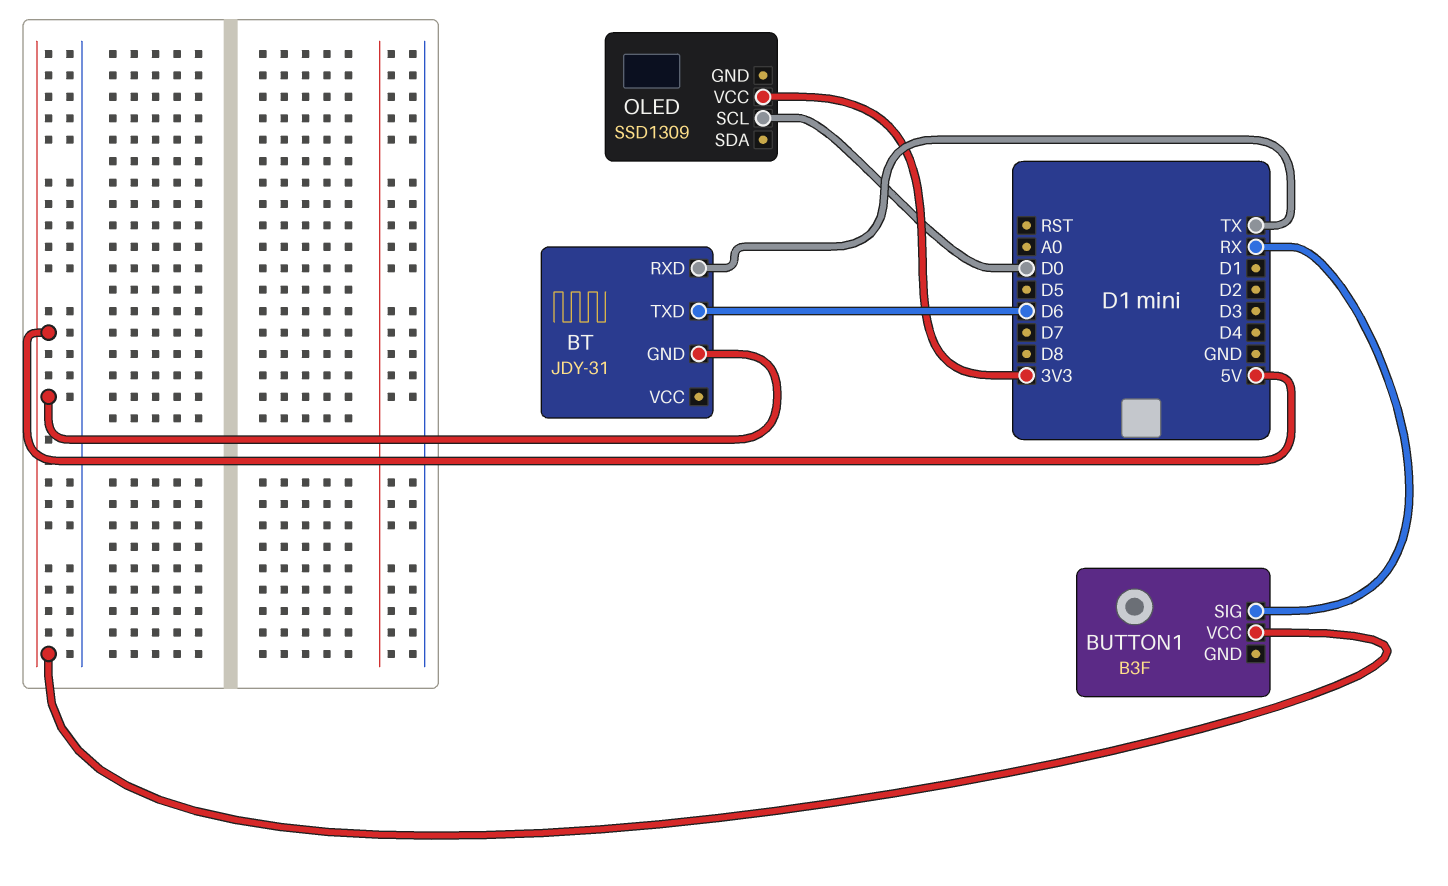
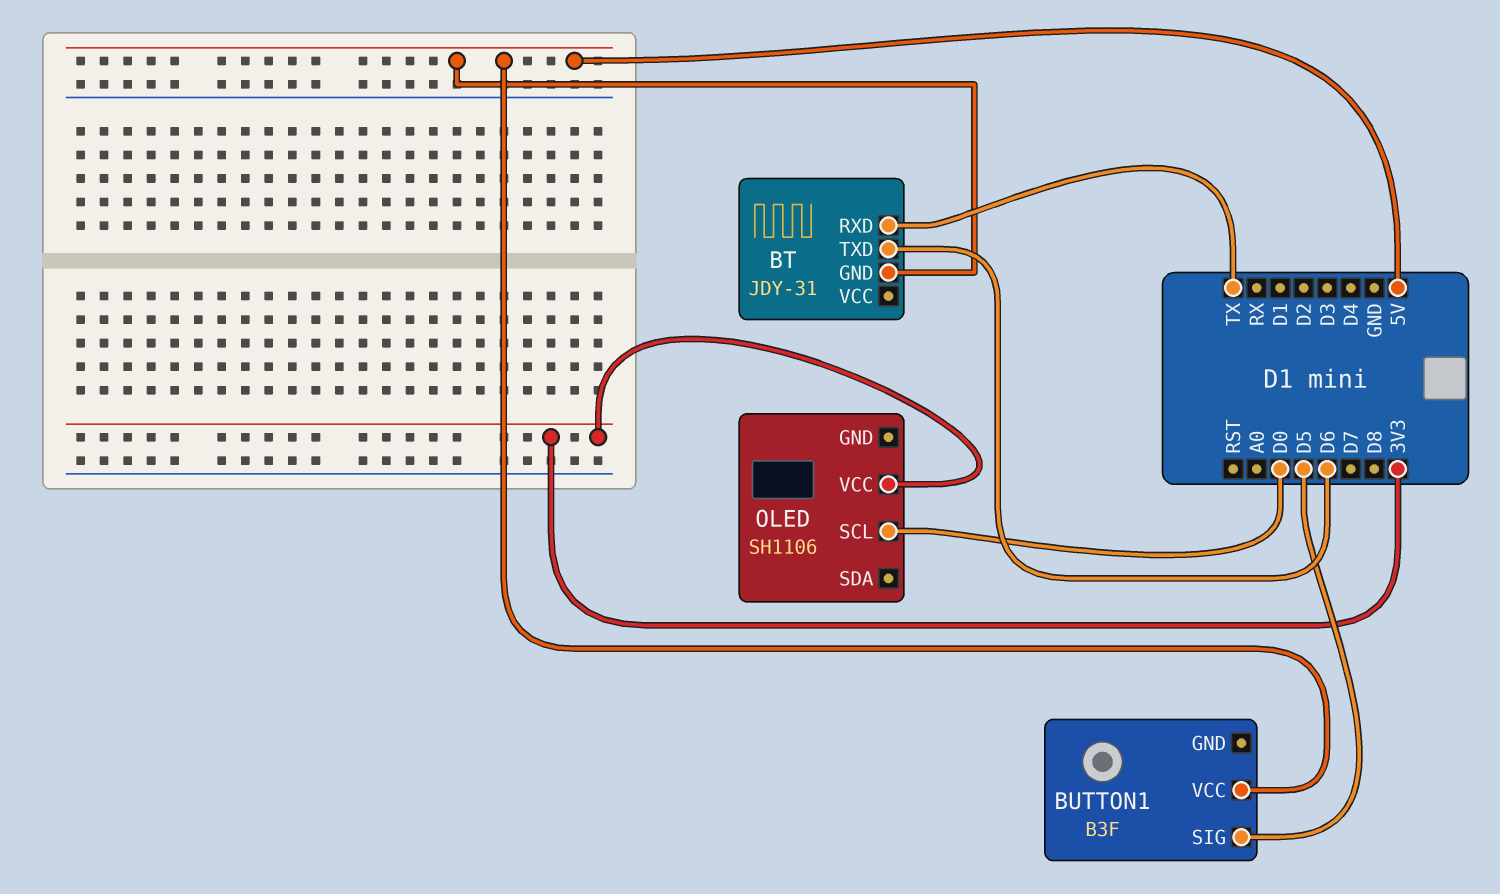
BUTTON1 pin SIG: RX -> D5
OLED: SSD1309 -> SH1106

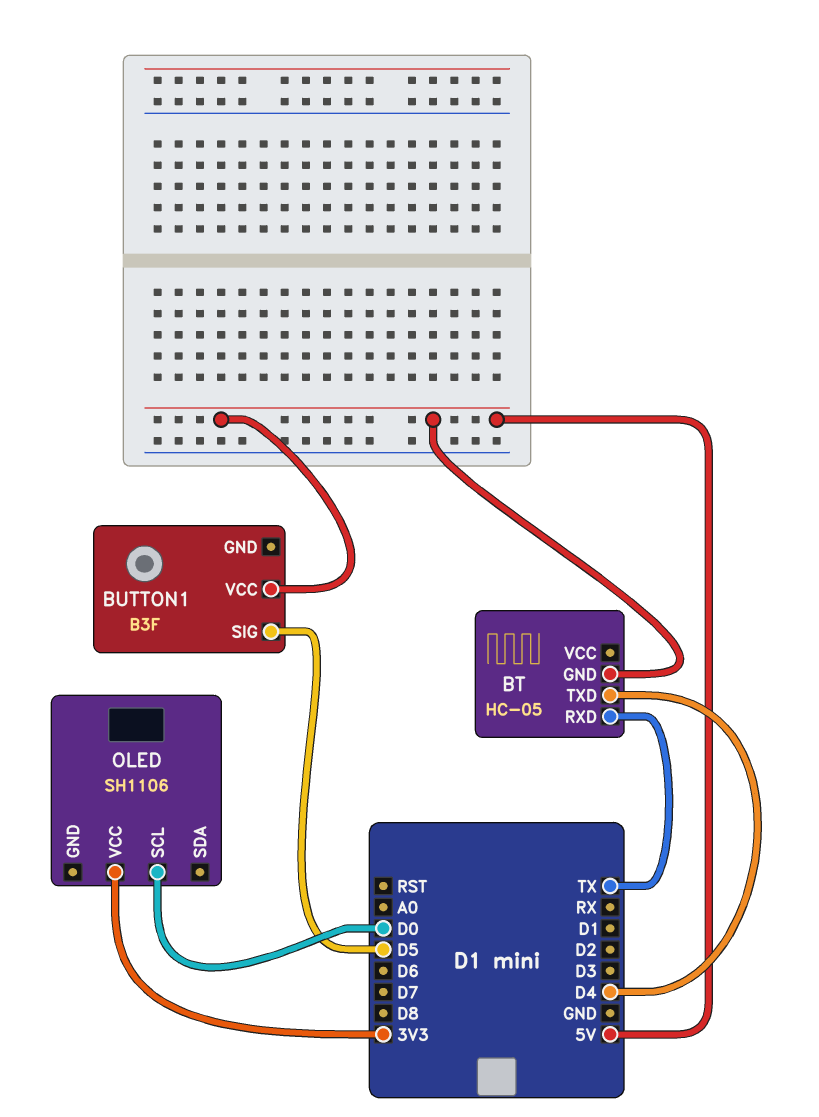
BT: JDY-31 -> HC-05
BT pin TXD: D6 -> D4

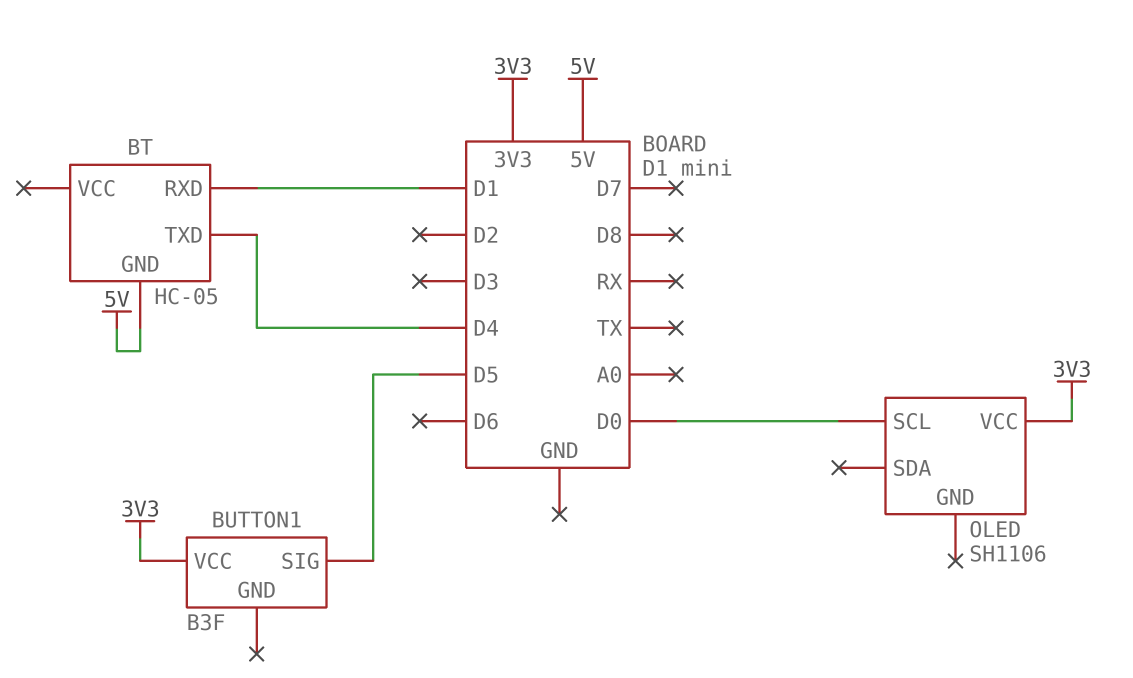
BT pin RXD: TX -> D1
BUTTON1 pin VCC: 5V -> 3V3

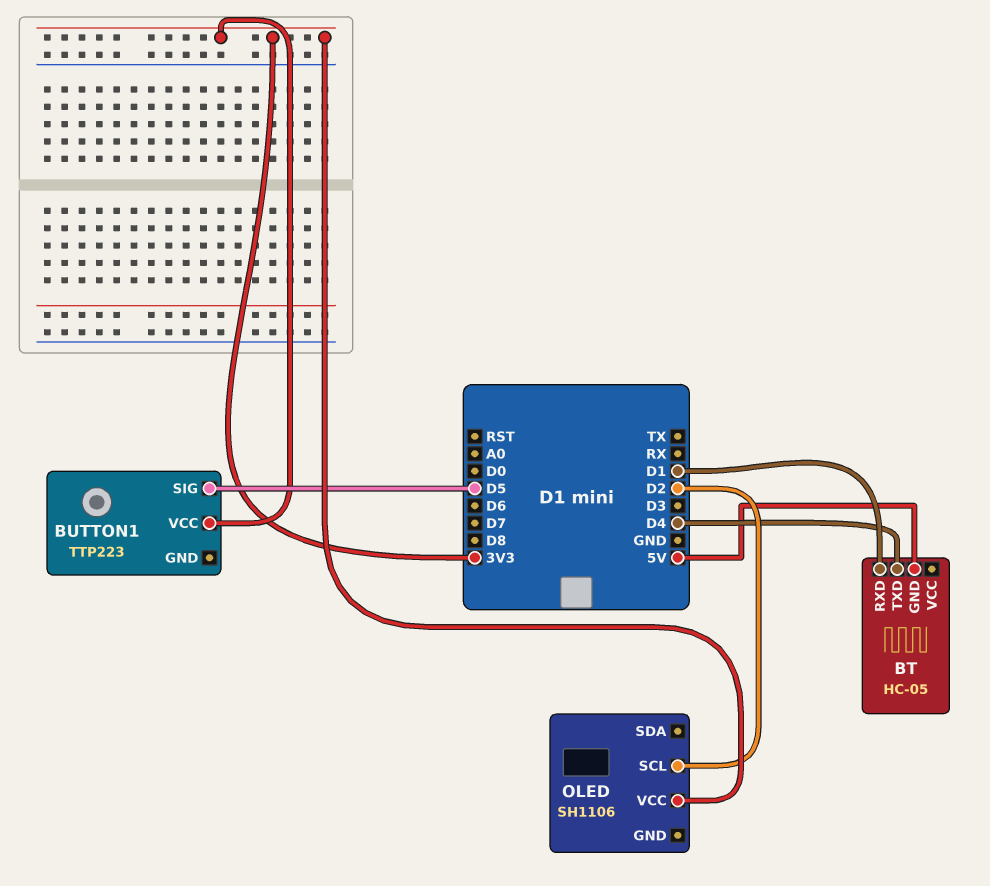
BUTTON1: B3F -> TTP223
OLED pin SCL: D0 -> D2

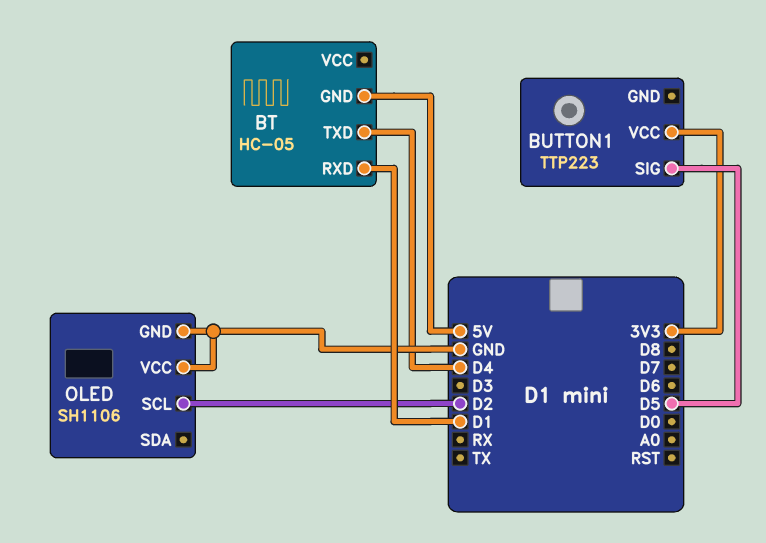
OLED pin GND: none -> GND
OLED pin VCC: 3V3 -> GND

